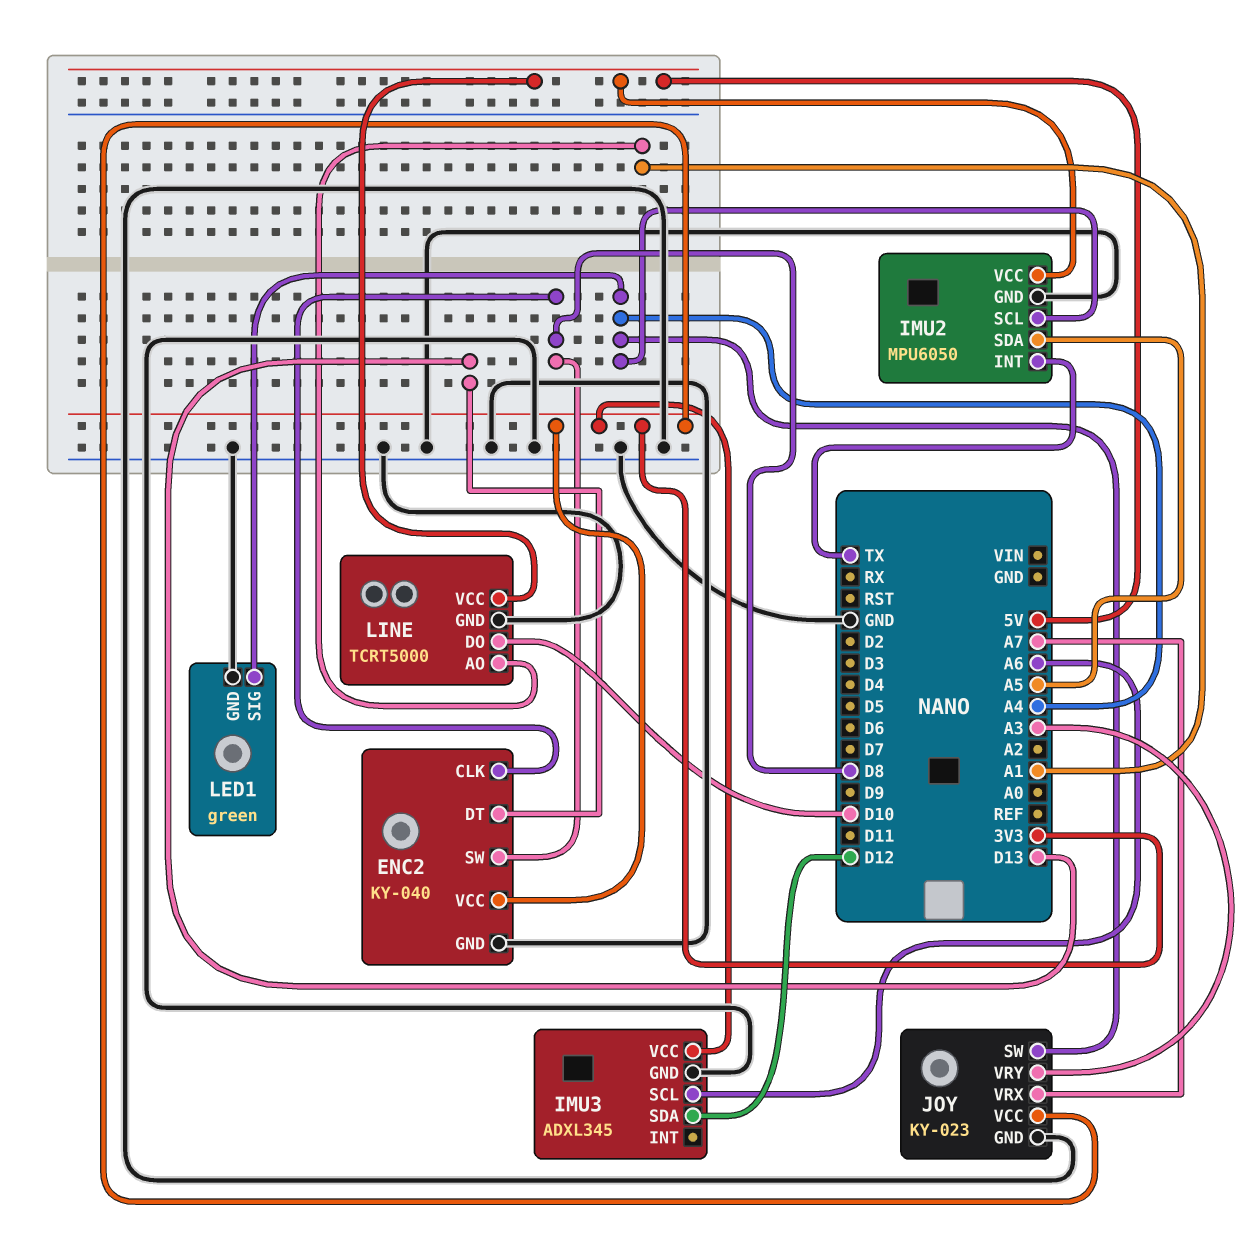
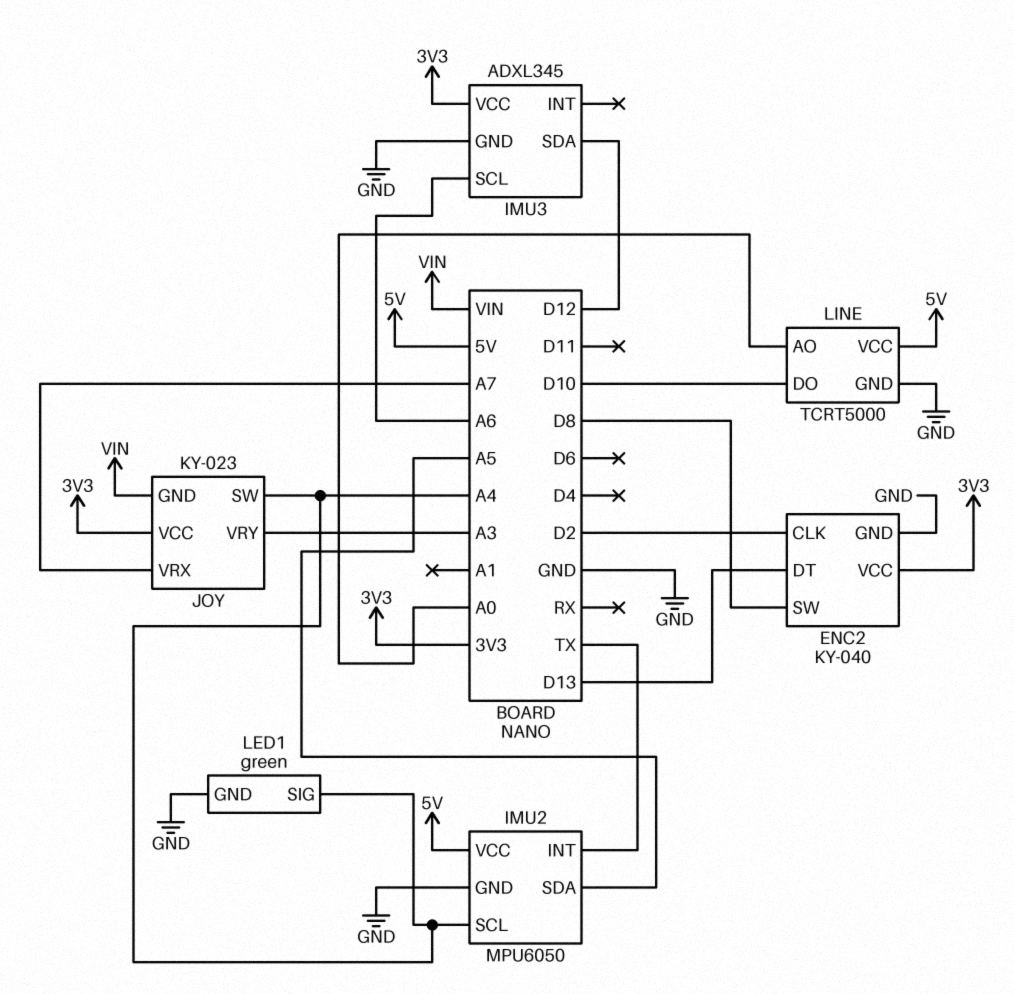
ENC2 pin CLK: D8 -> D2
JOY pin GND: GND -> VIN
LINE pin AO: A1 -> A0

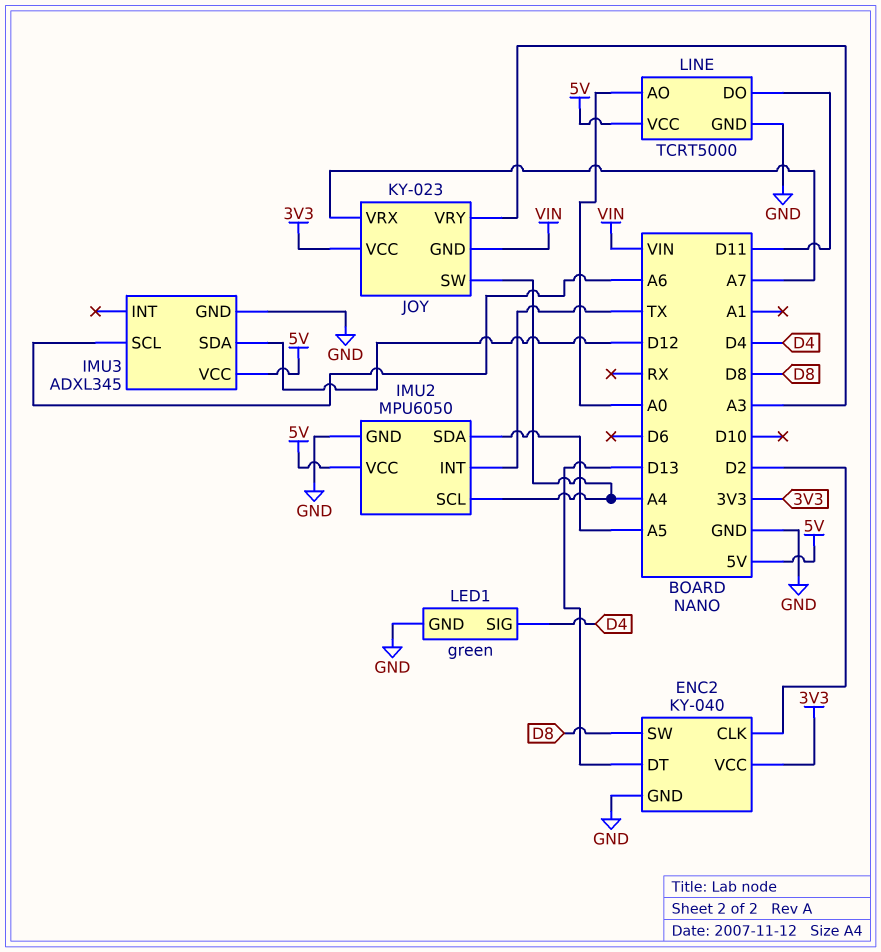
IMU3 pin VCC: 3V3 -> 5V
LED1 pin SIG: A4 -> D4
LINE pin DO: D10 -> D11

